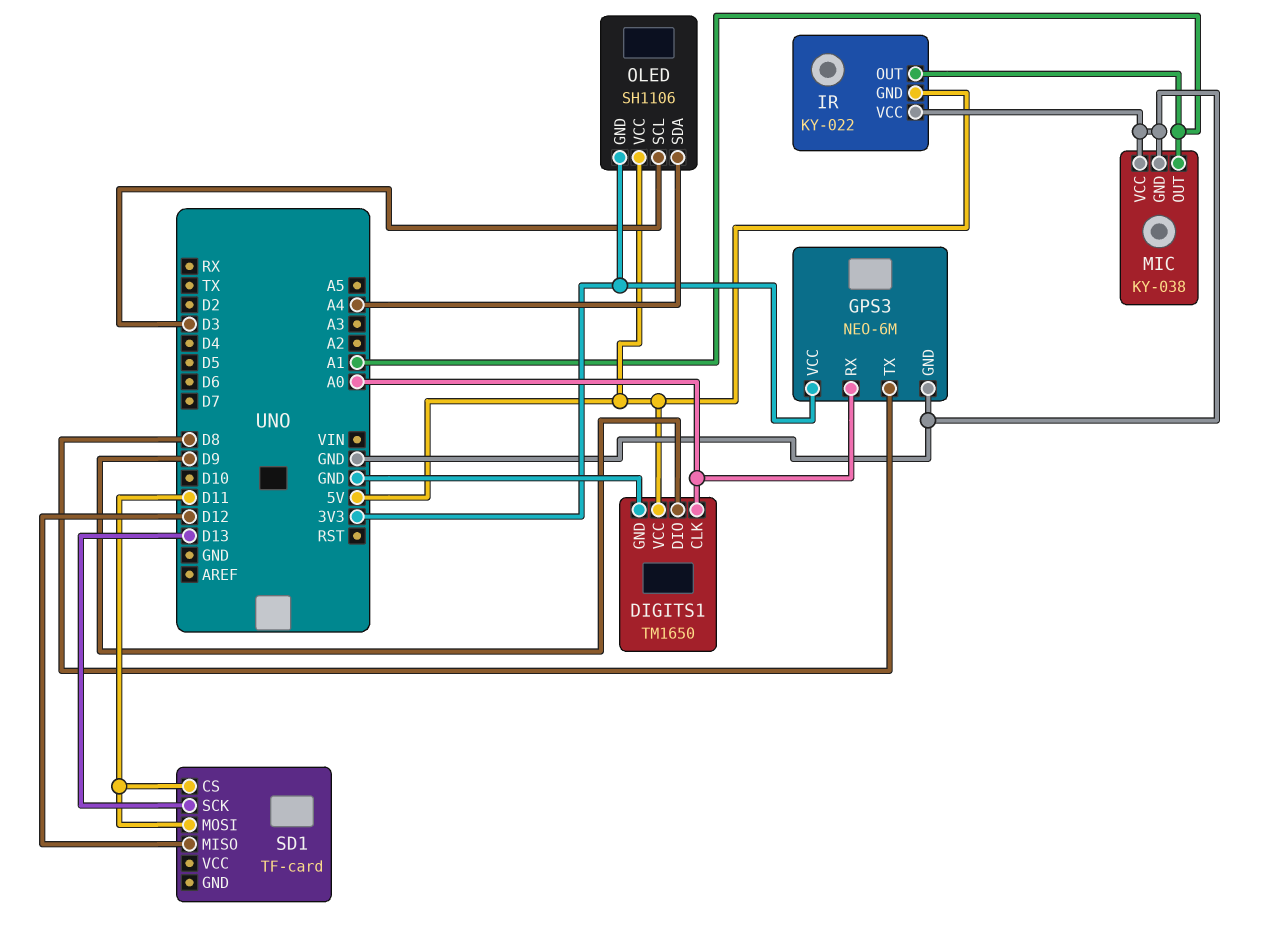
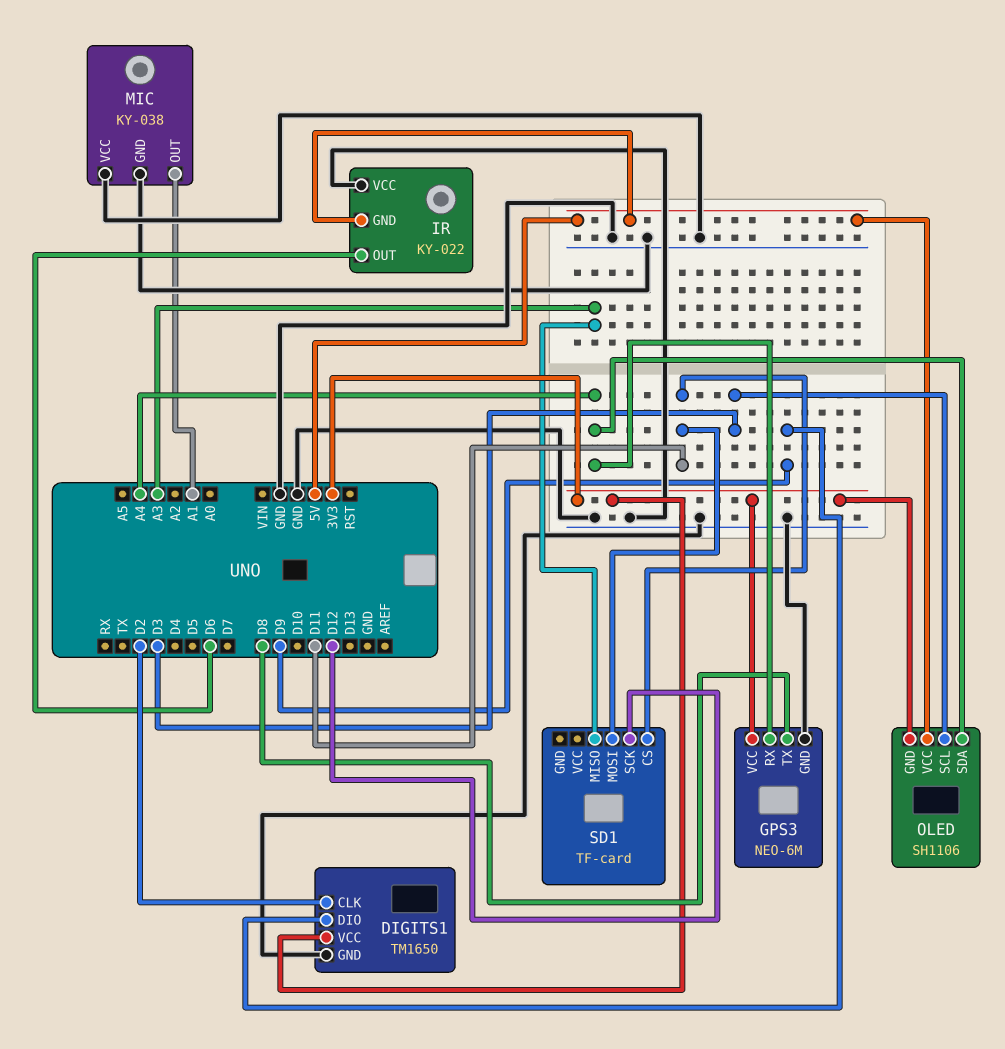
DIGITS1 pin CLK: A0 -> D2
DIGITS1 pin VCC: 5V -> 3V3
GPS3 pin RX: A0 -> A4
IR pin OUT: A1 -> D6
SD1 pin MISO: D12 -> A3
SD1 pin SCK: D13 -> D12

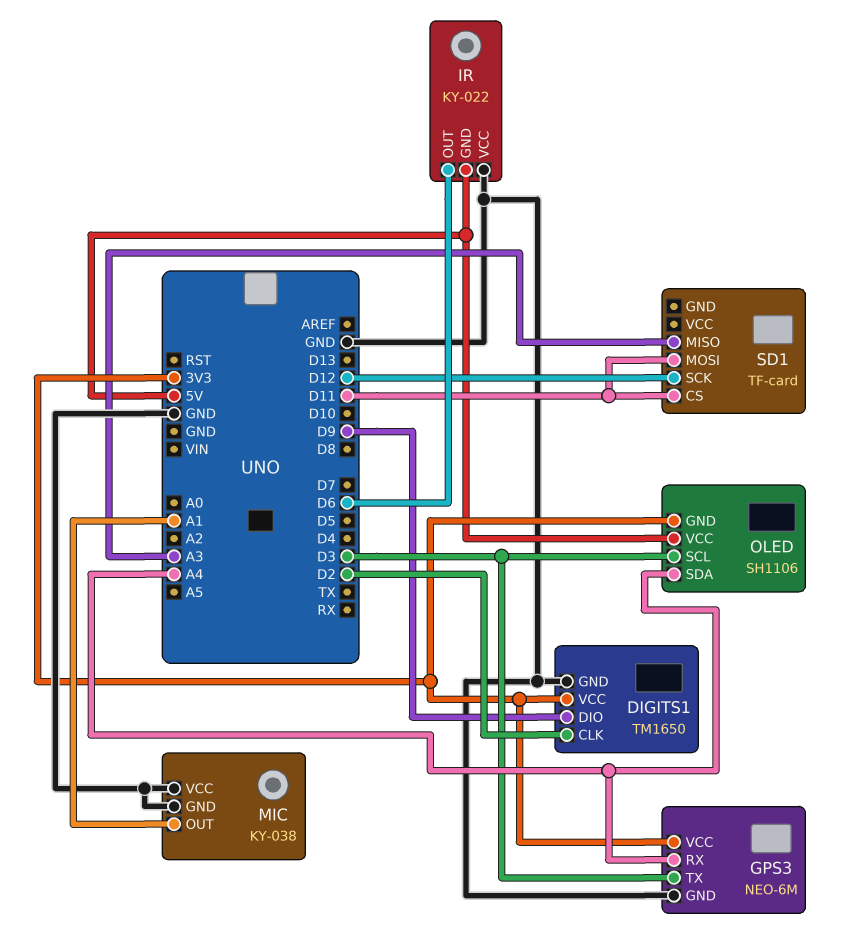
GPS3 pin TX: D8 -> D3

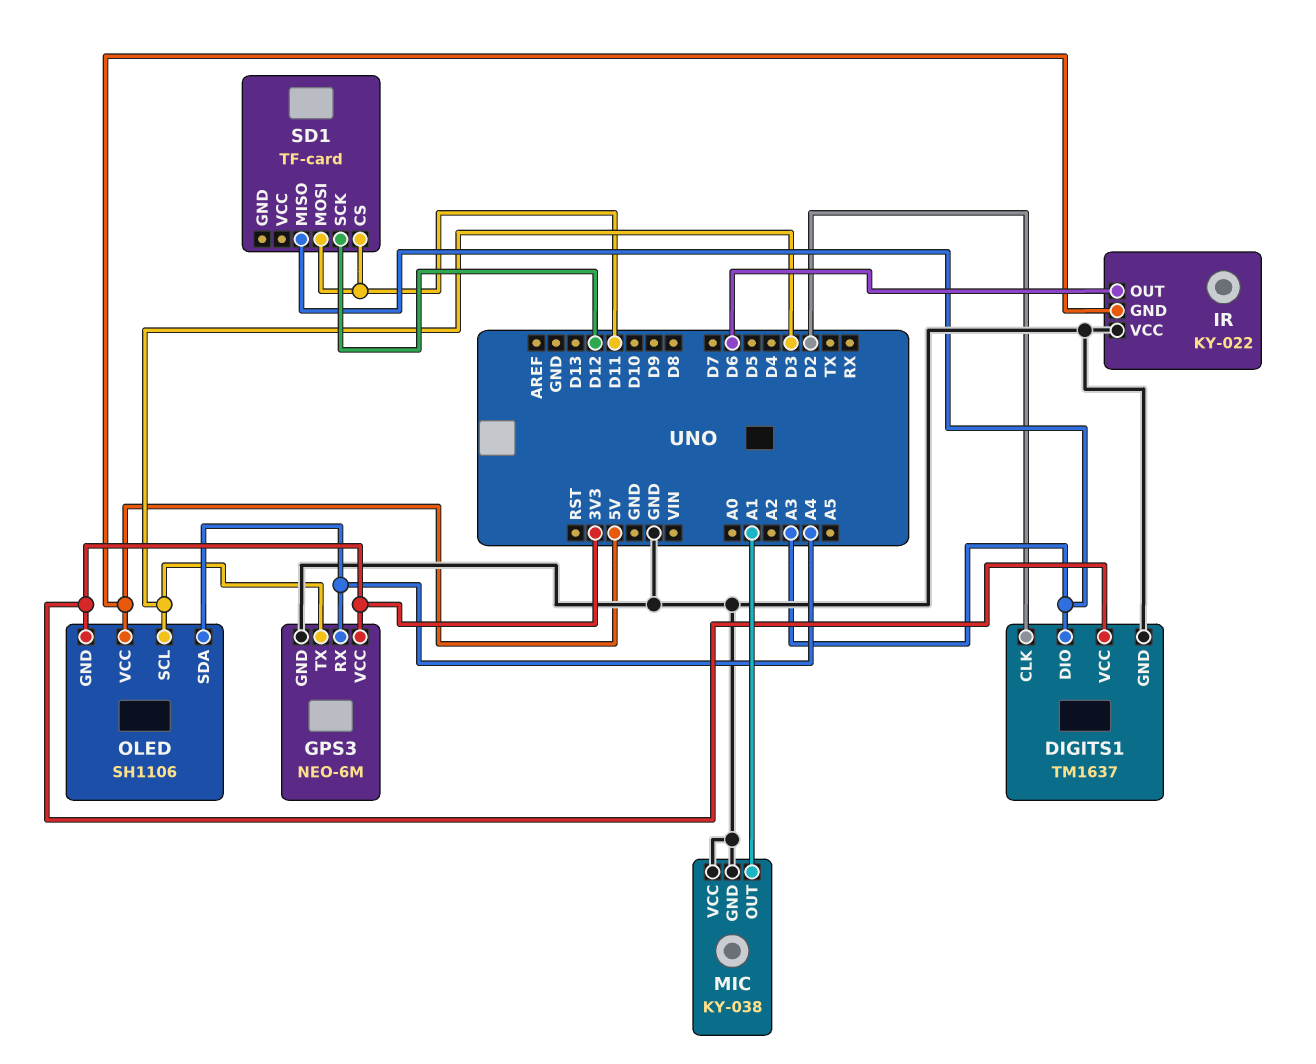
DIGITS1: TM1650 -> TM1637
DIGITS1 pin DIO: D9 -> A3

